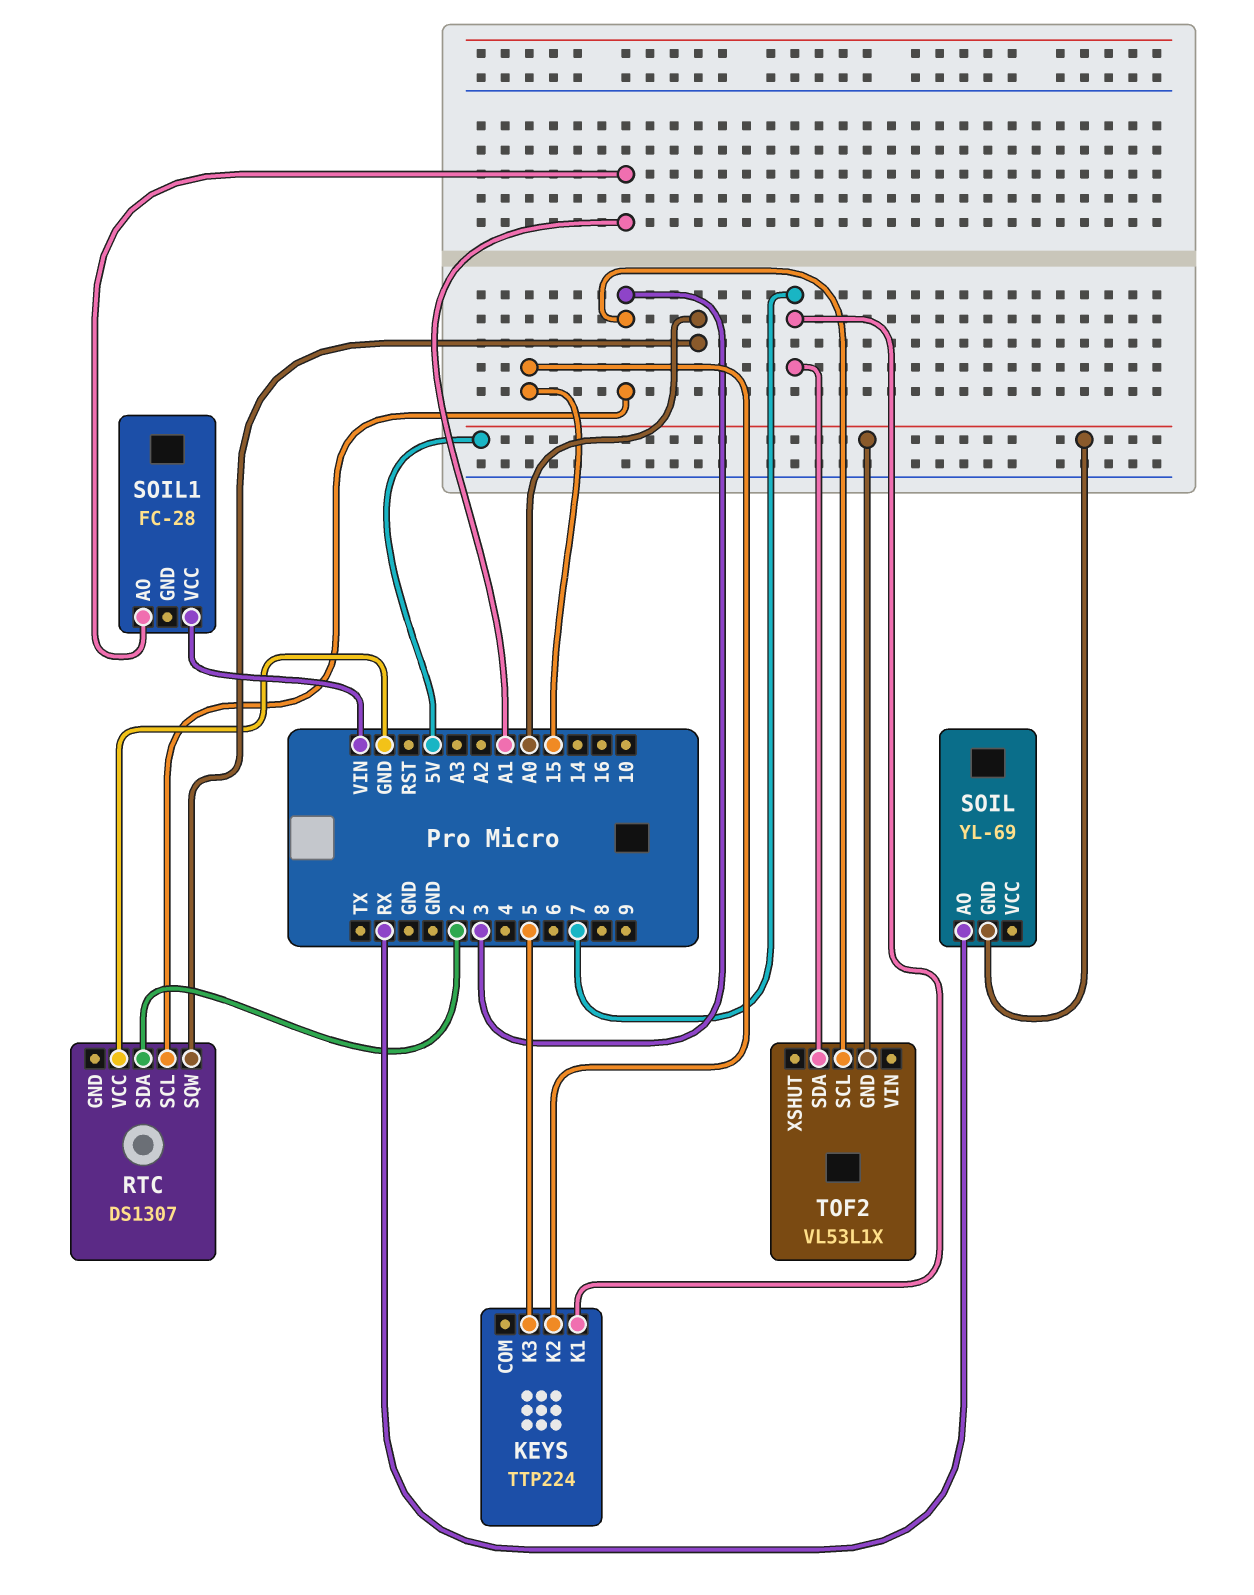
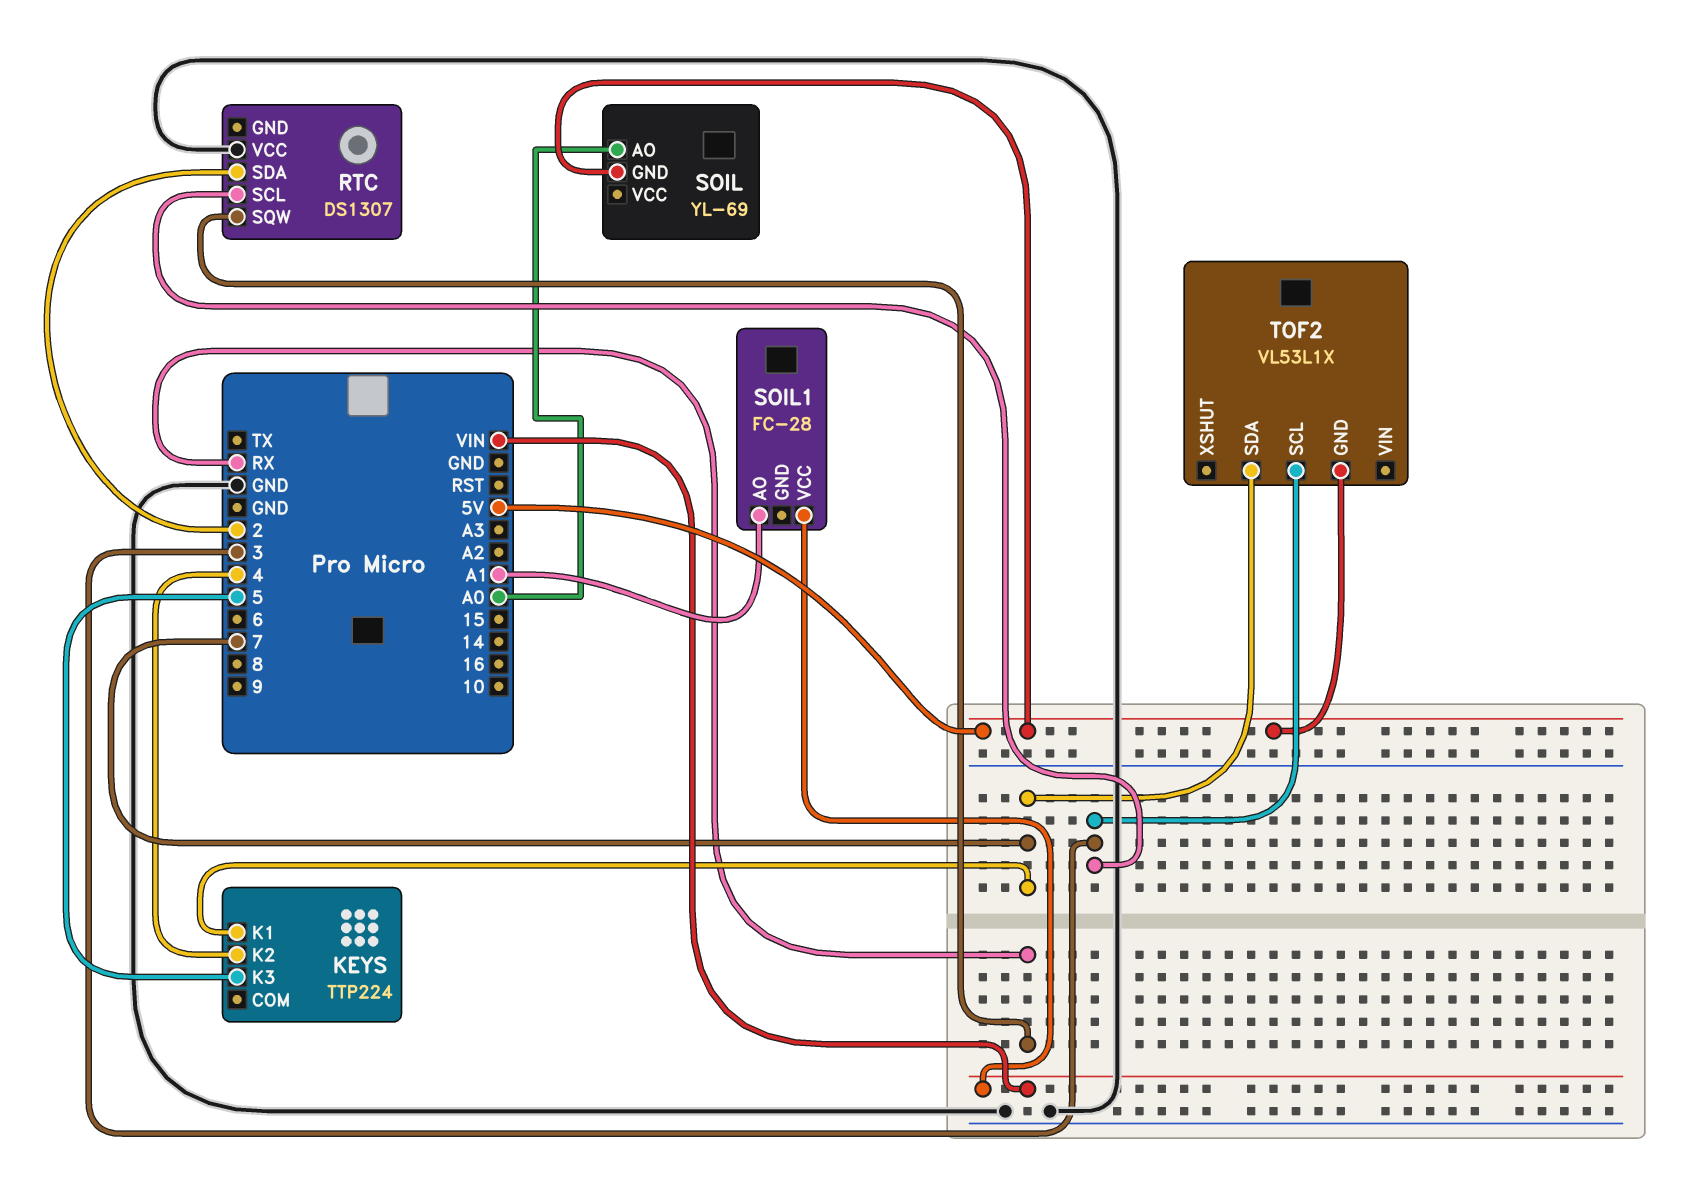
KEYS pin K2: 15 -> 4
RTC pin SQW: A0 -> RX
SOIL pin AO: RX -> A0

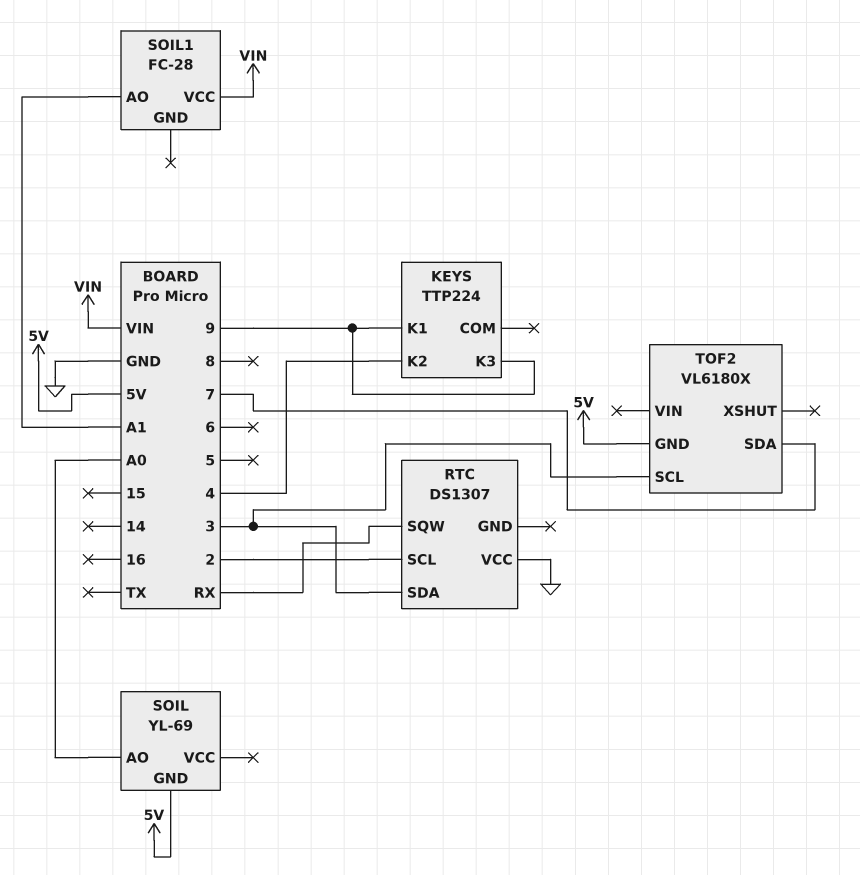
KEYS pin K1: 7 -> 9
KEYS pin K3: 5 -> 9
RTC pin SCL: 3 -> 2
RTC pin SDA: 2 -> 3
TOF2: VL53L1X -> VL6180X

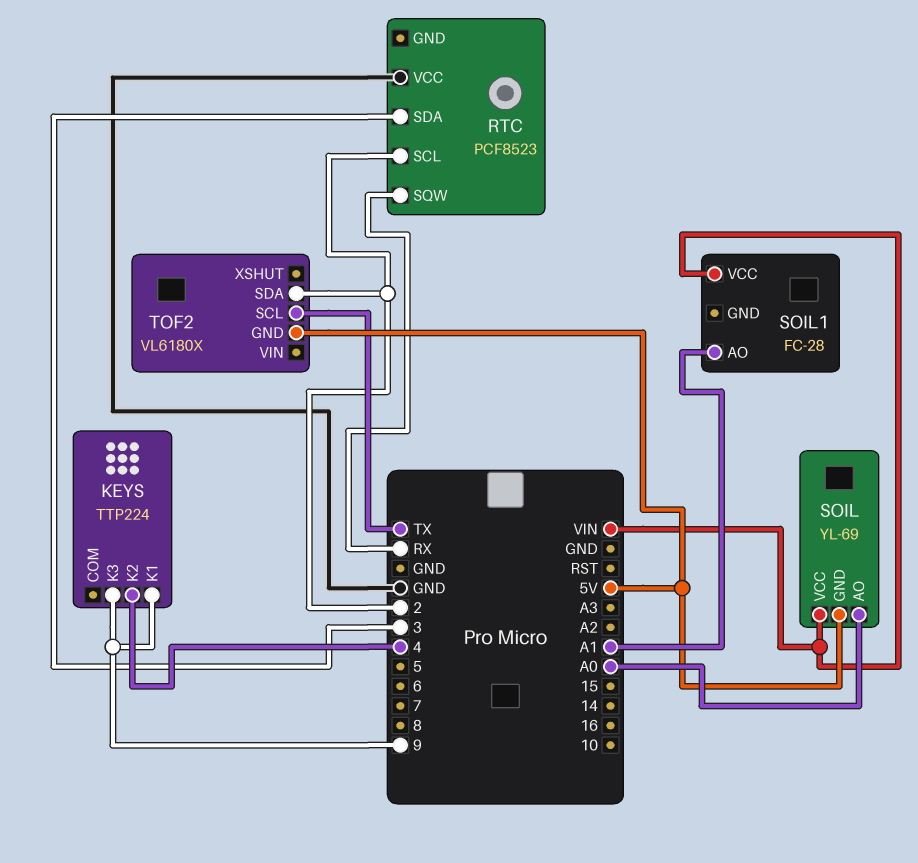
RTC: DS1307 -> PCF8523
SOIL pin VCC: none -> VIN
TOF2 pin SCL: 3 -> TX
TOF2 pin SDA: 7 -> 2

